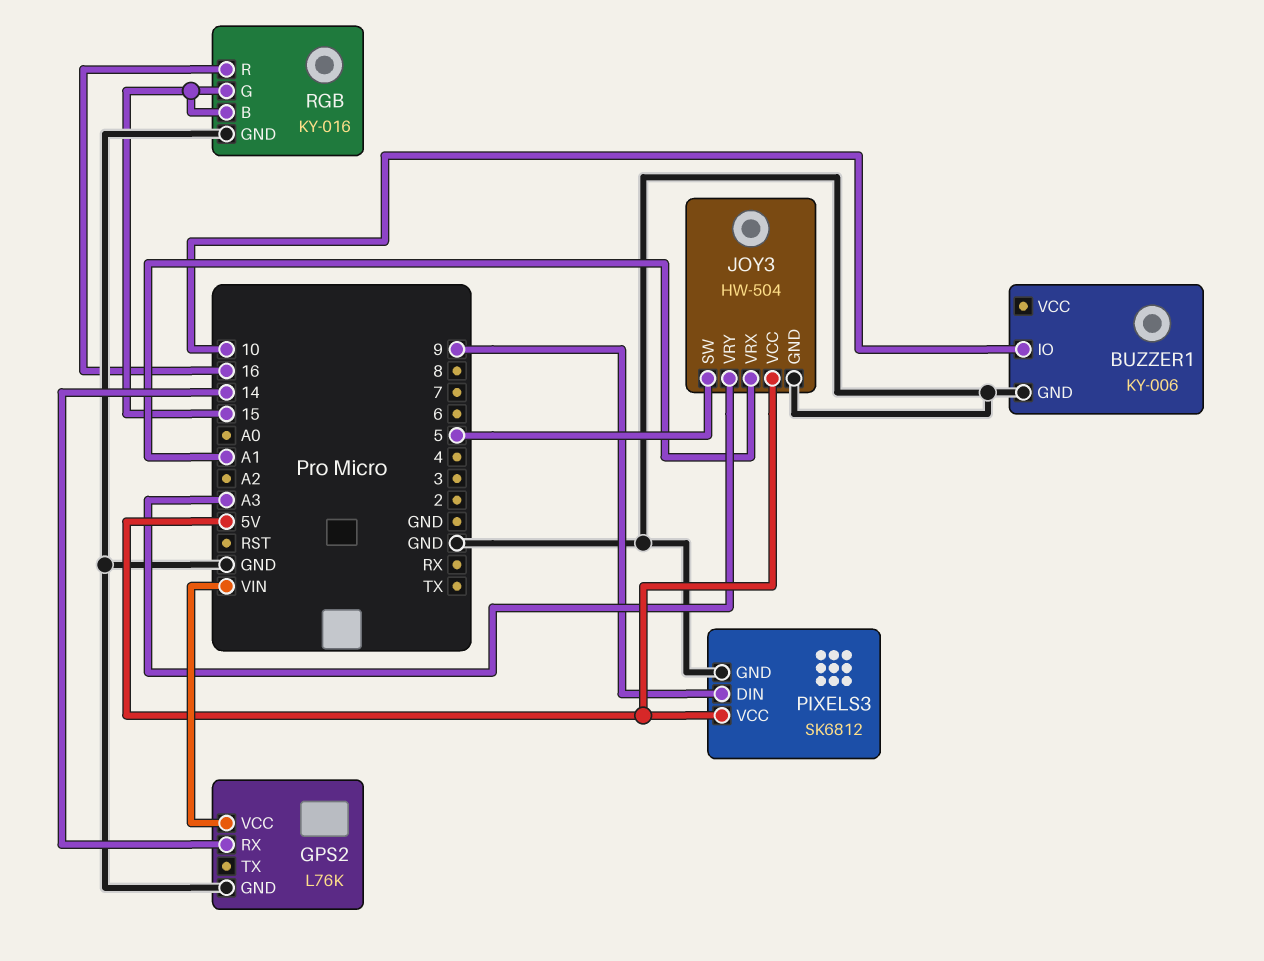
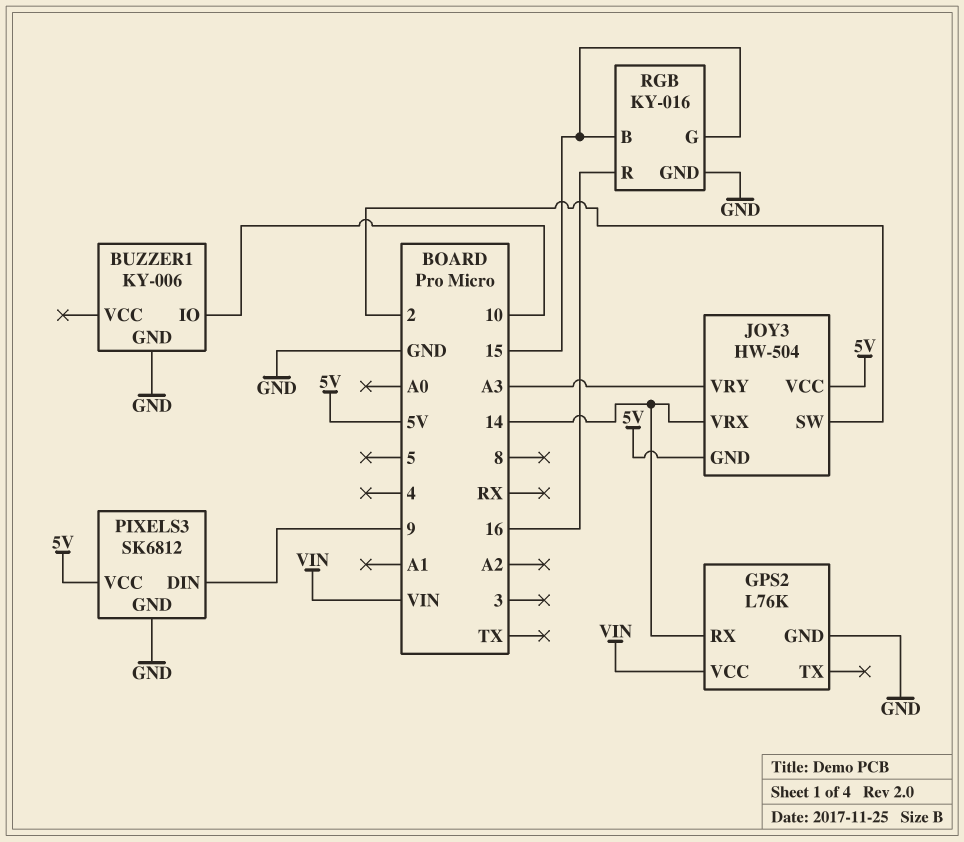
JOY3 pin GND: GND -> 5V
JOY3 pin SW: 5 -> 2
JOY3 pin VRX: A1 -> 14

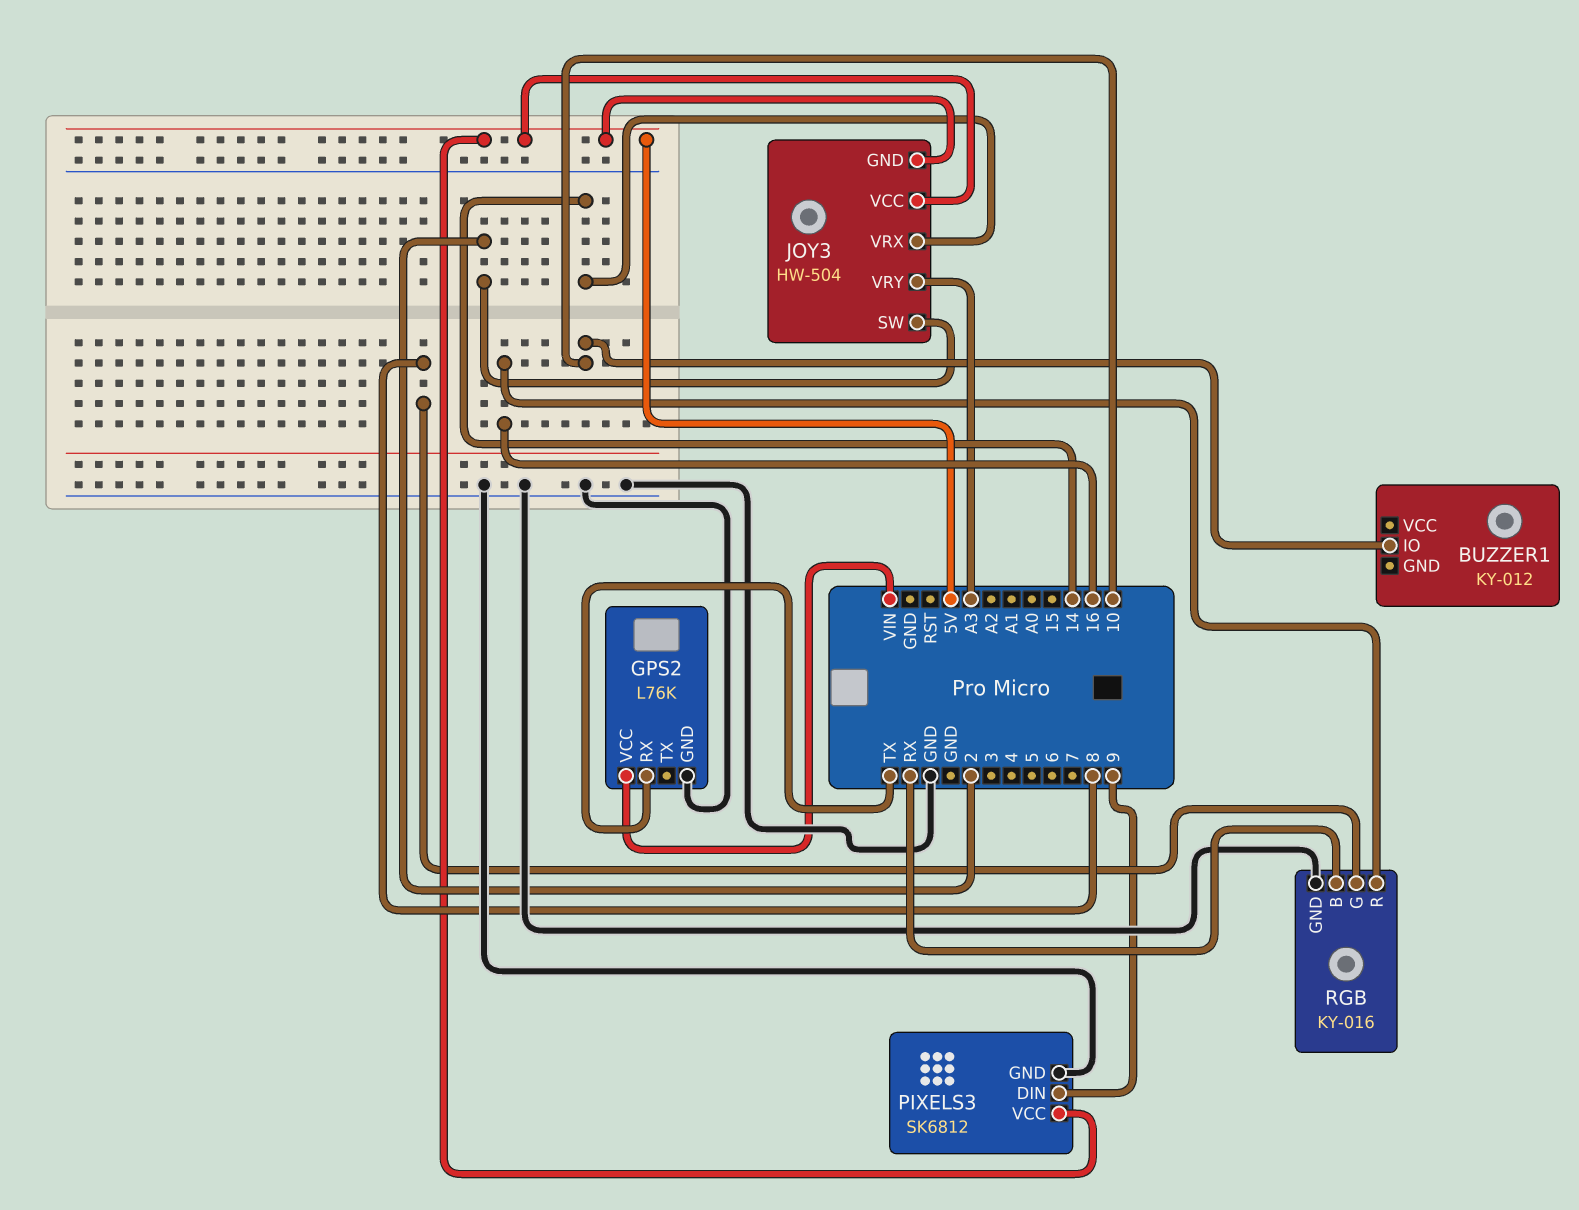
BUZZER1: KY-006 -> KY-012
BUZZER1 pin GND: GND -> none
GPS2 pin RX: 14 -> TX
RGB pin B: 15 -> RX
RGB pin G: 15 -> 8

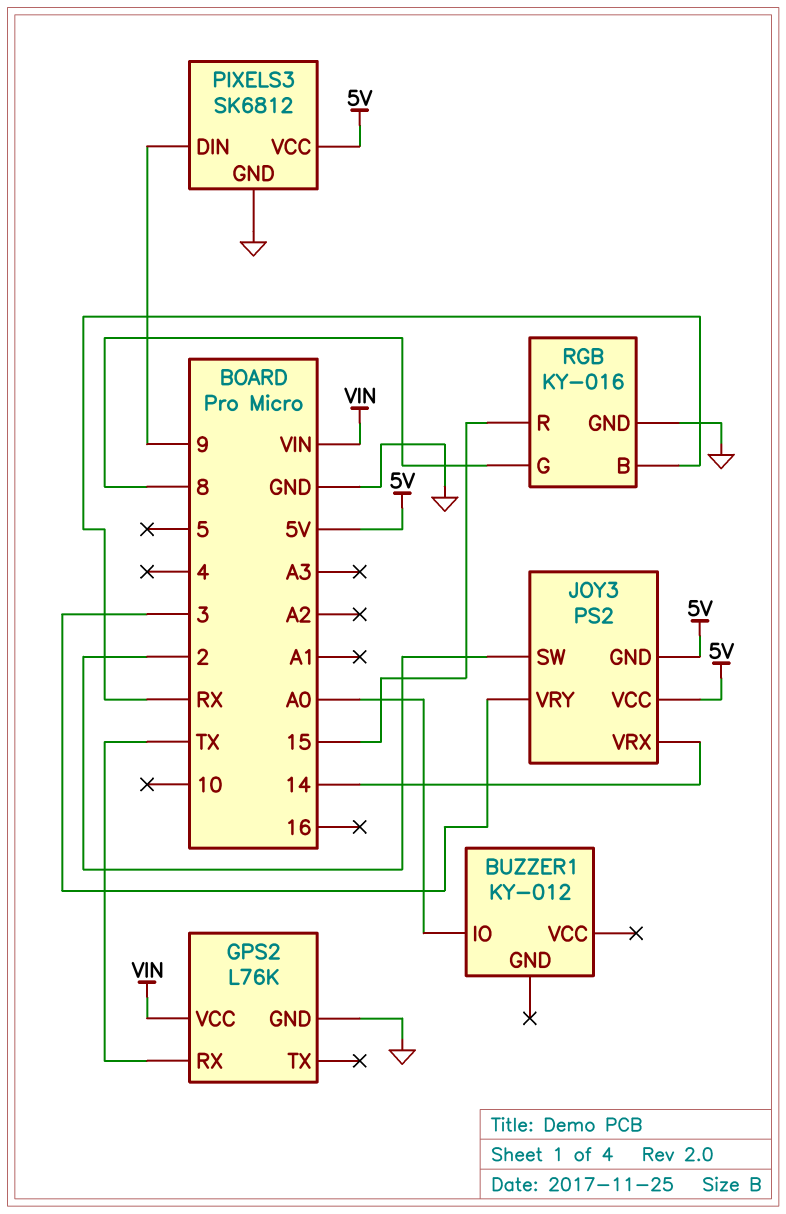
BUZZER1 pin IO: 10 -> A0
JOY3: HW-504 -> PS2
JOY3 pin VRY: A3 -> 3
RGB pin R: 16 -> 15

